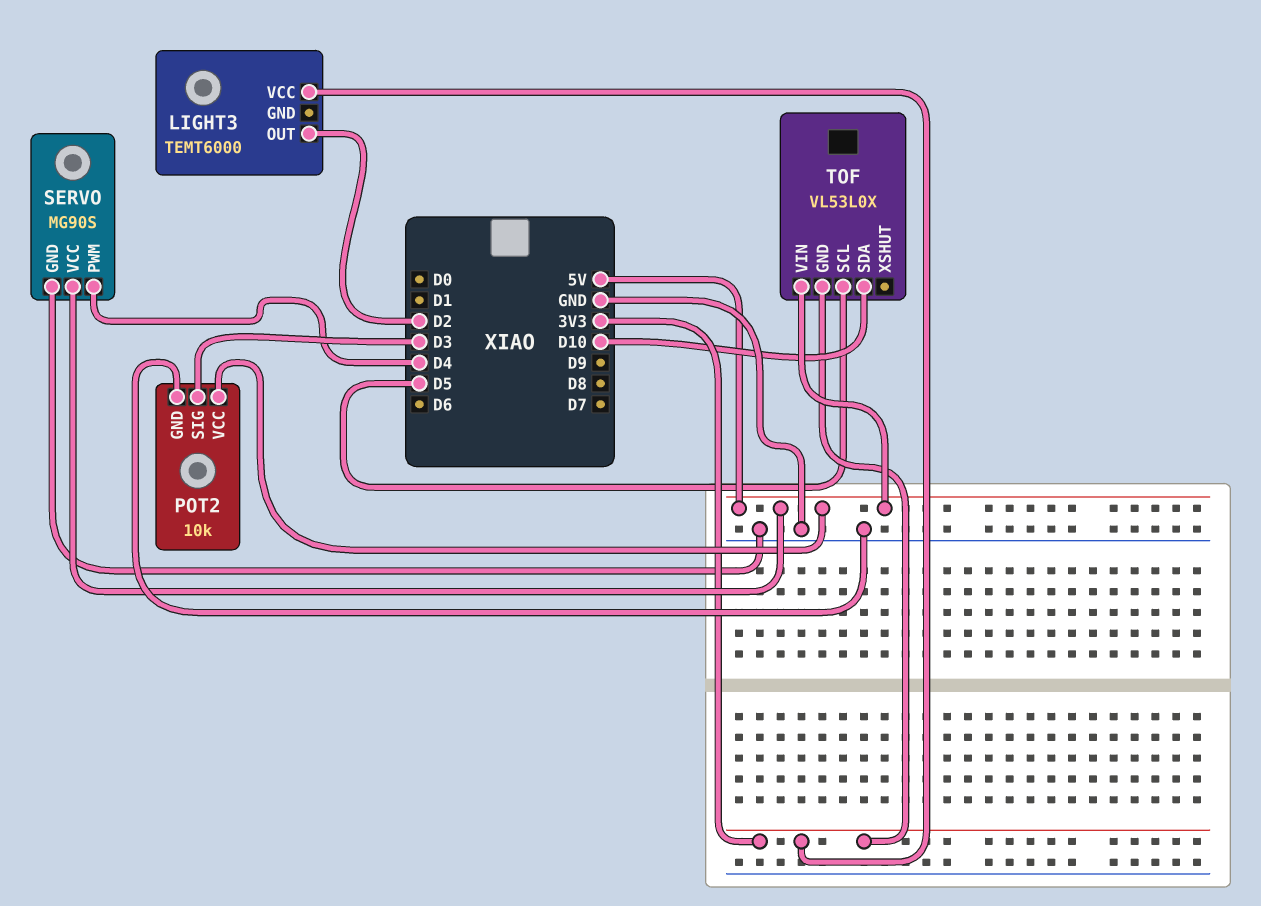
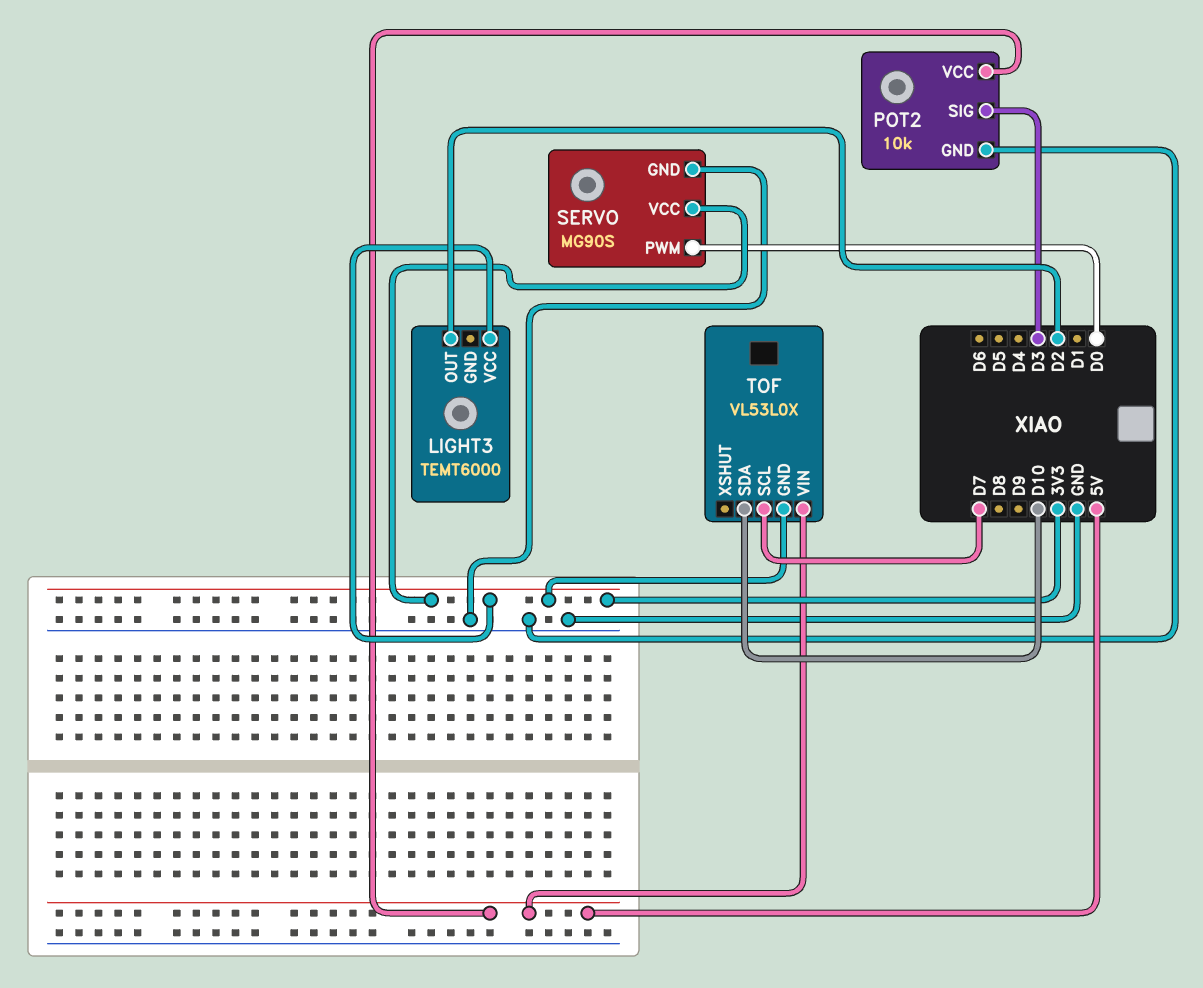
SERVO pin PWM: D4 -> D0
SERVO pin VCC: 5V -> 3V3
TOF pin SCL: D5 -> D7

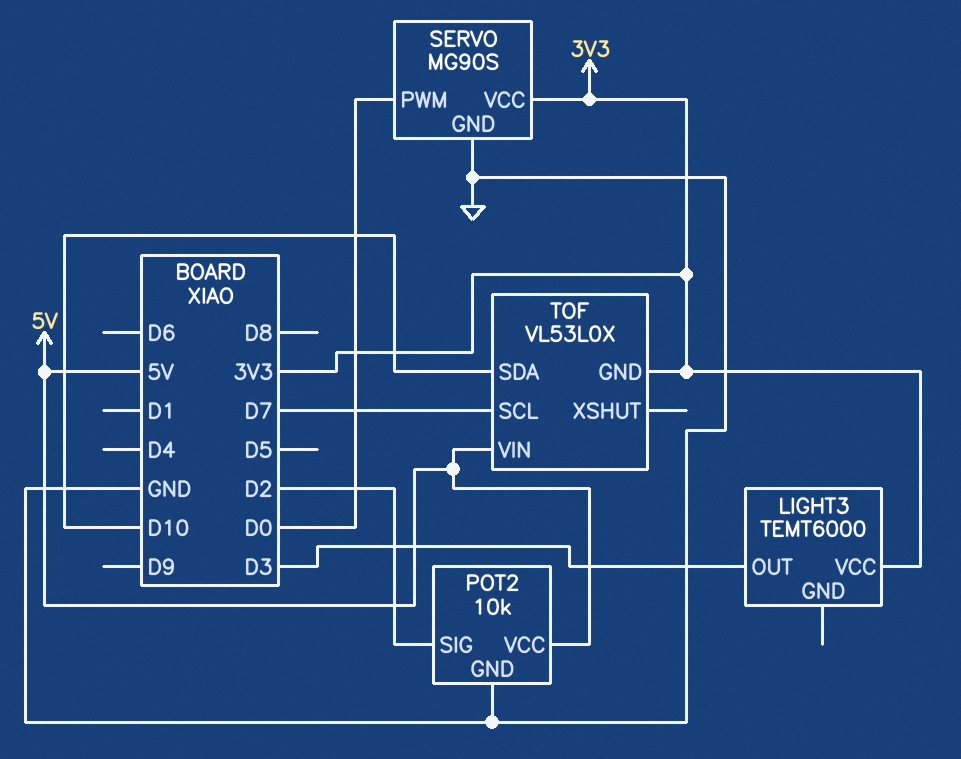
LIGHT3 pin OUT: D2 -> D3
POT2 pin SIG: D3 -> D2

